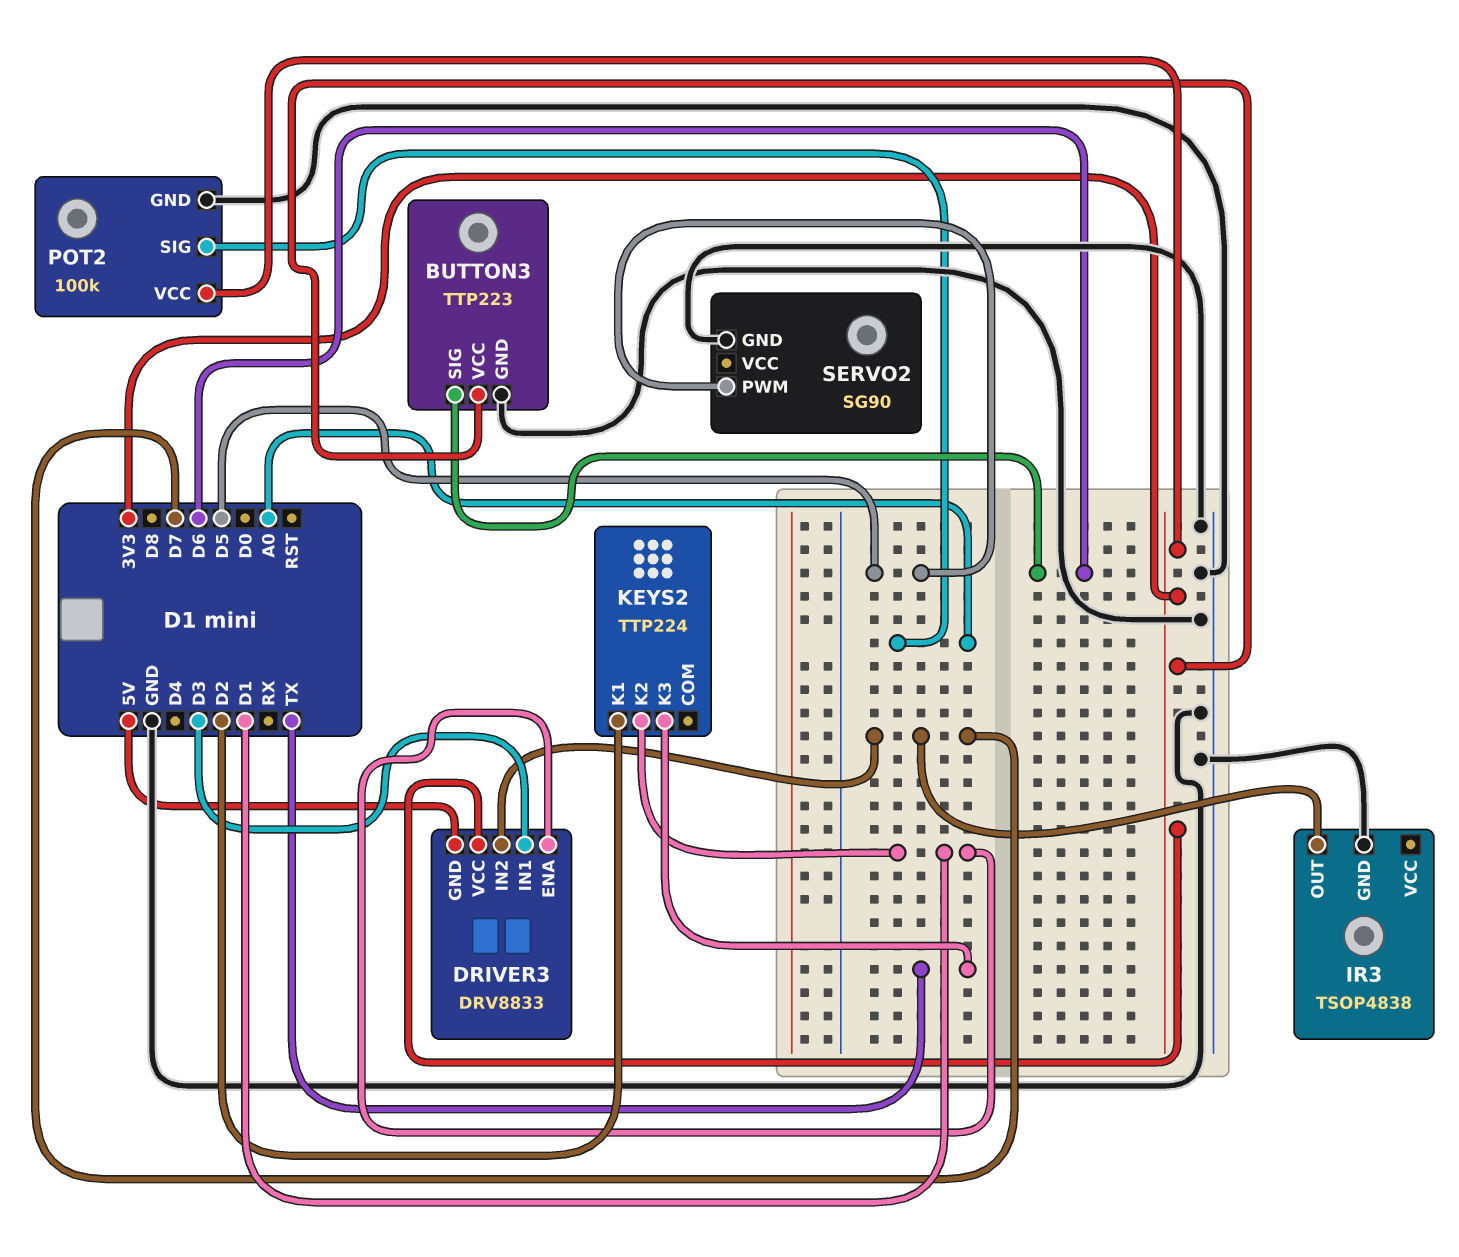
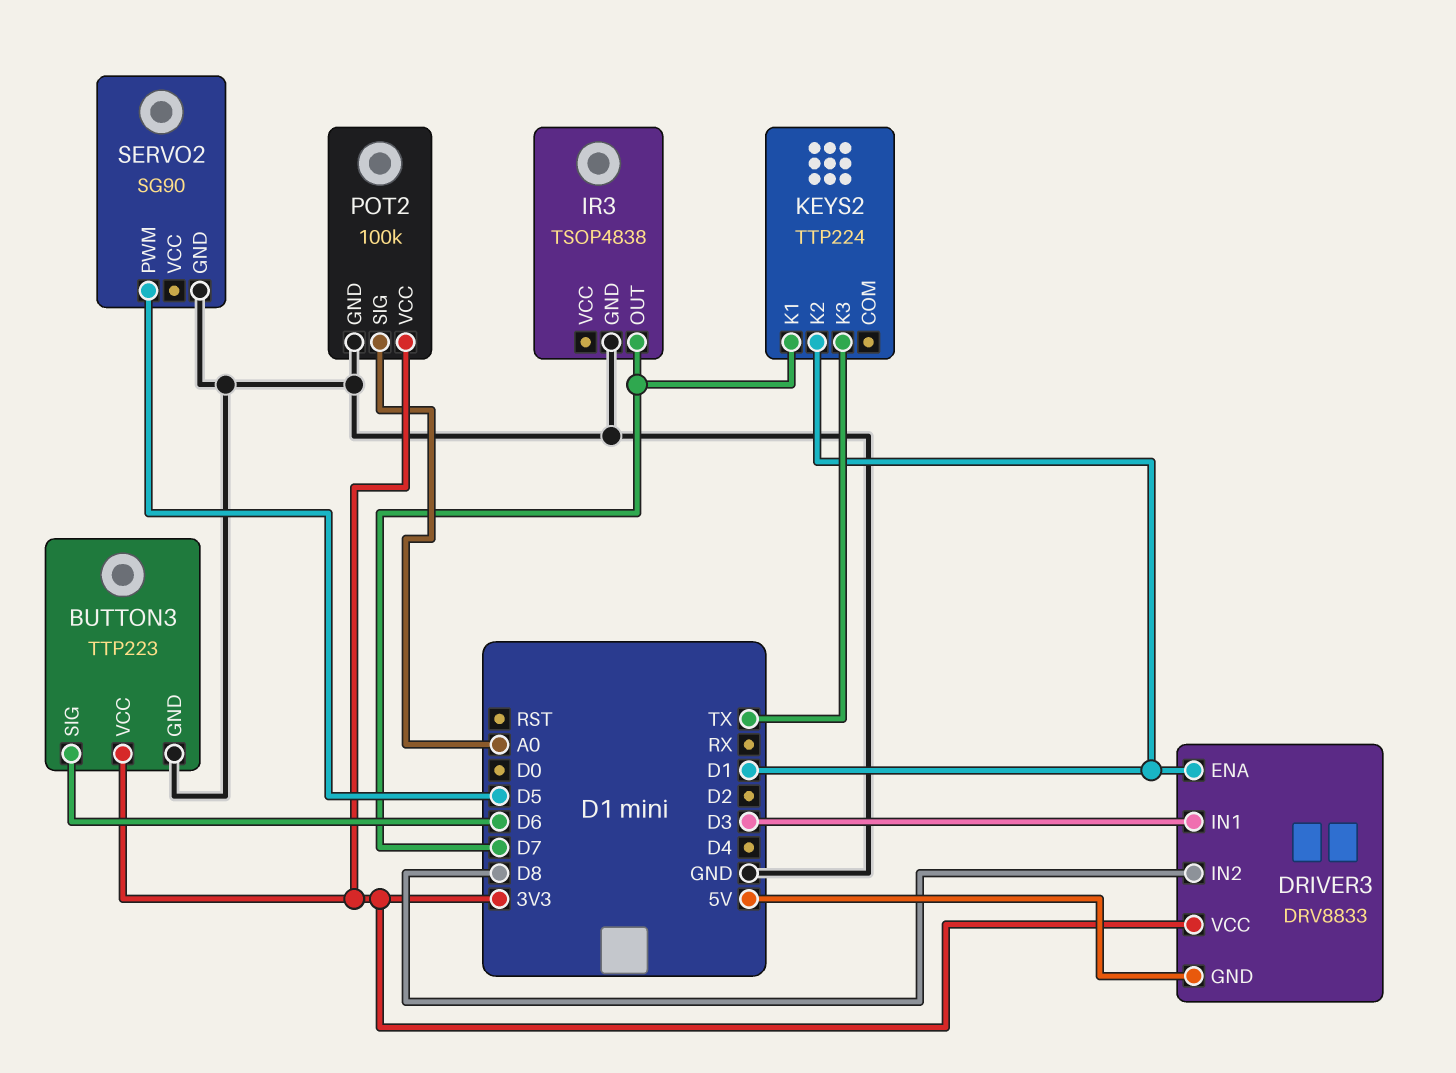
DRIVER3 pin IN2: D7 -> D8
KEYS2 pin K1: D2 -> D7

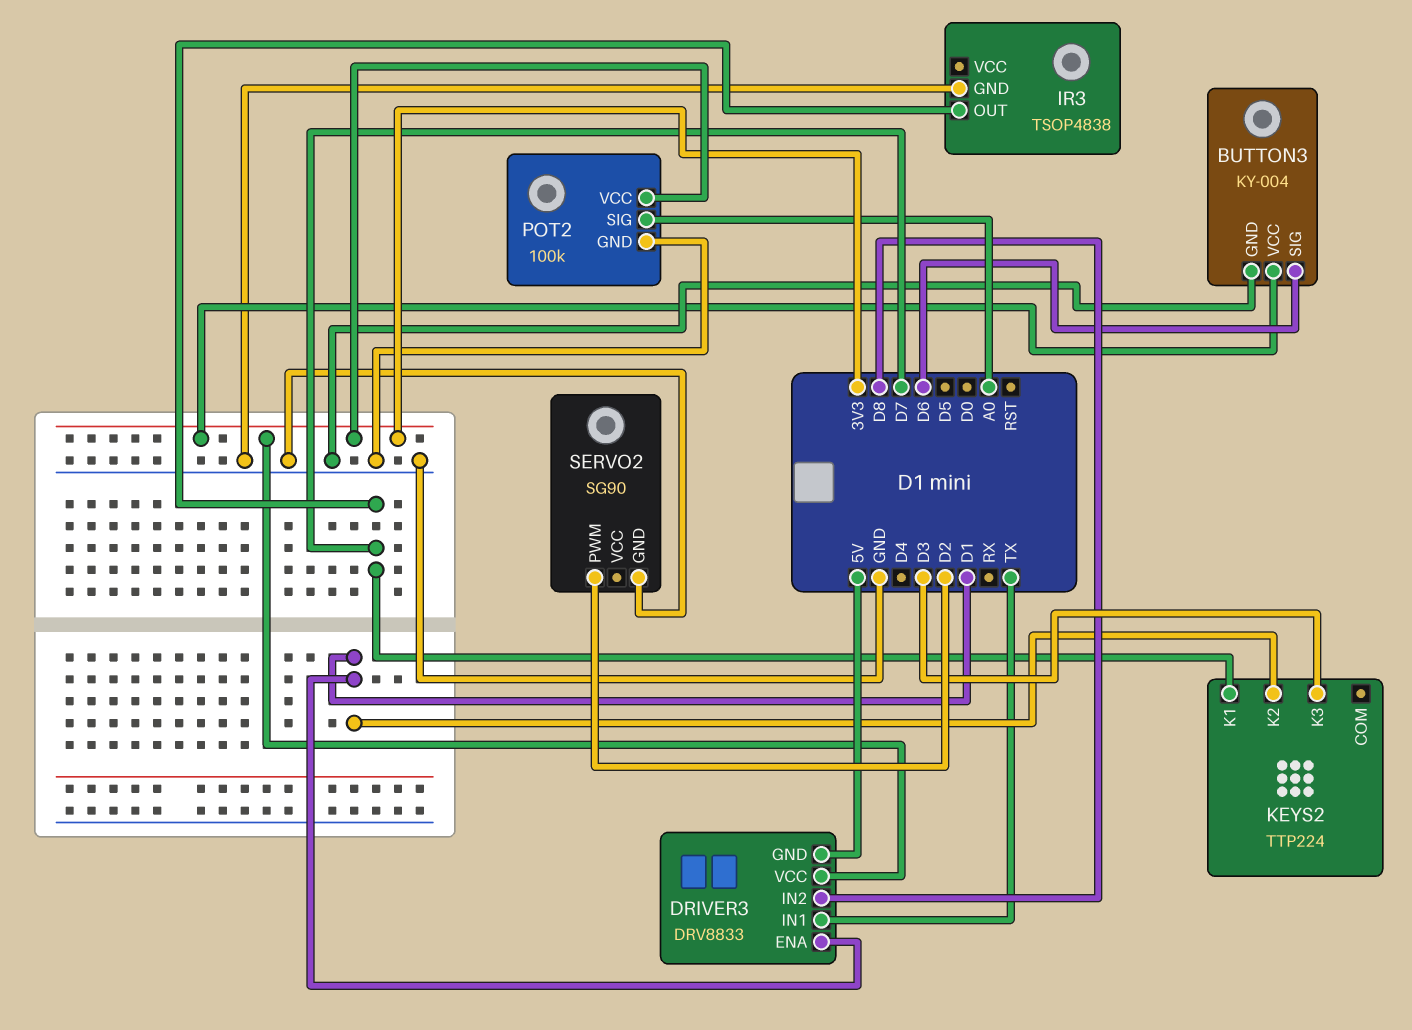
BUTTON3: TTP223 -> KY-004
DRIVER3 pin IN1: D3 -> TX
KEYS2 pin K3: TX -> D3
SERVO2 pin PWM: D5 -> D2

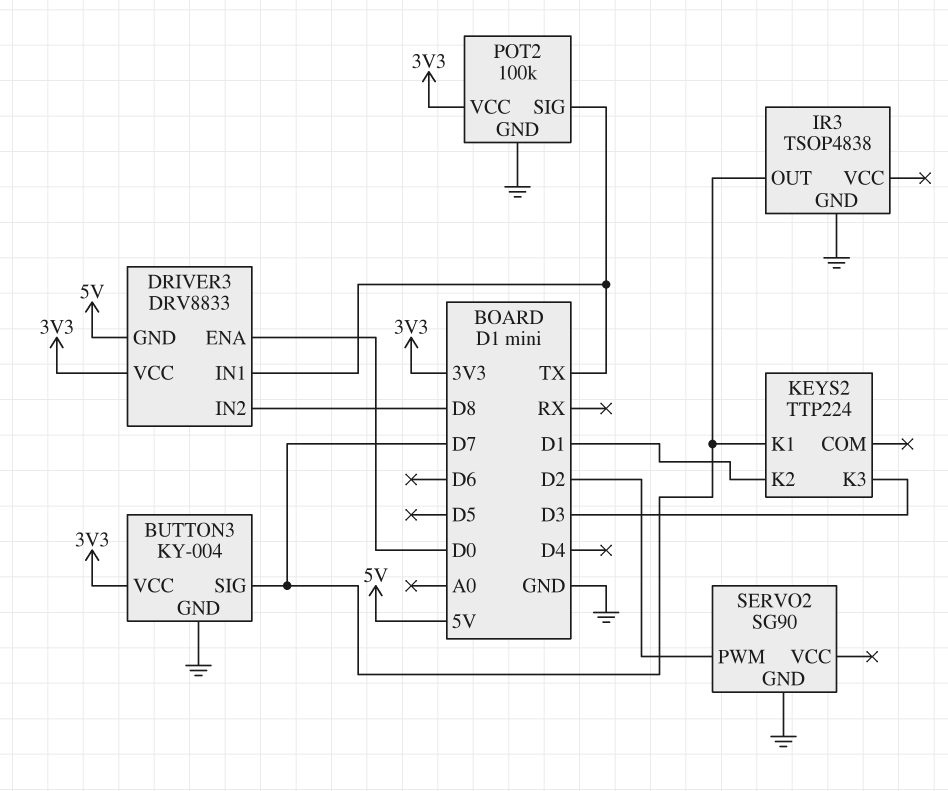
BUTTON3 pin SIG: D6 -> D7
DRIVER3 pin ENA: D1 -> D0
POT2 pin SIG: A0 -> TX

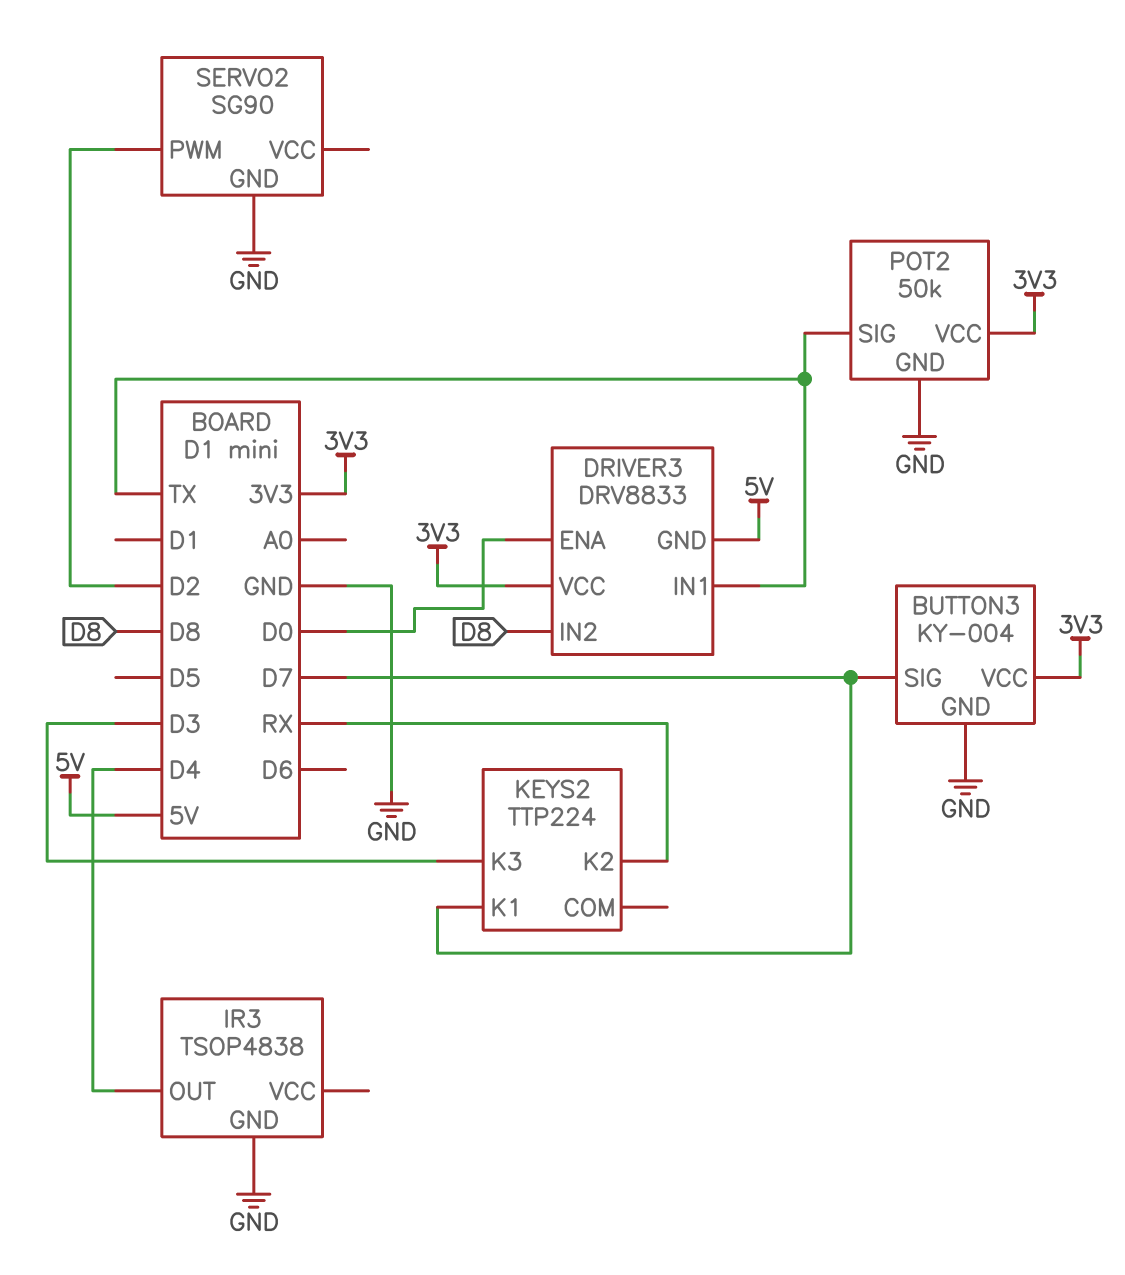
IR3 pin OUT: D7 -> D4
KEYS2 pin K2: D1 -> RX
POT2: 100k -> 50k

